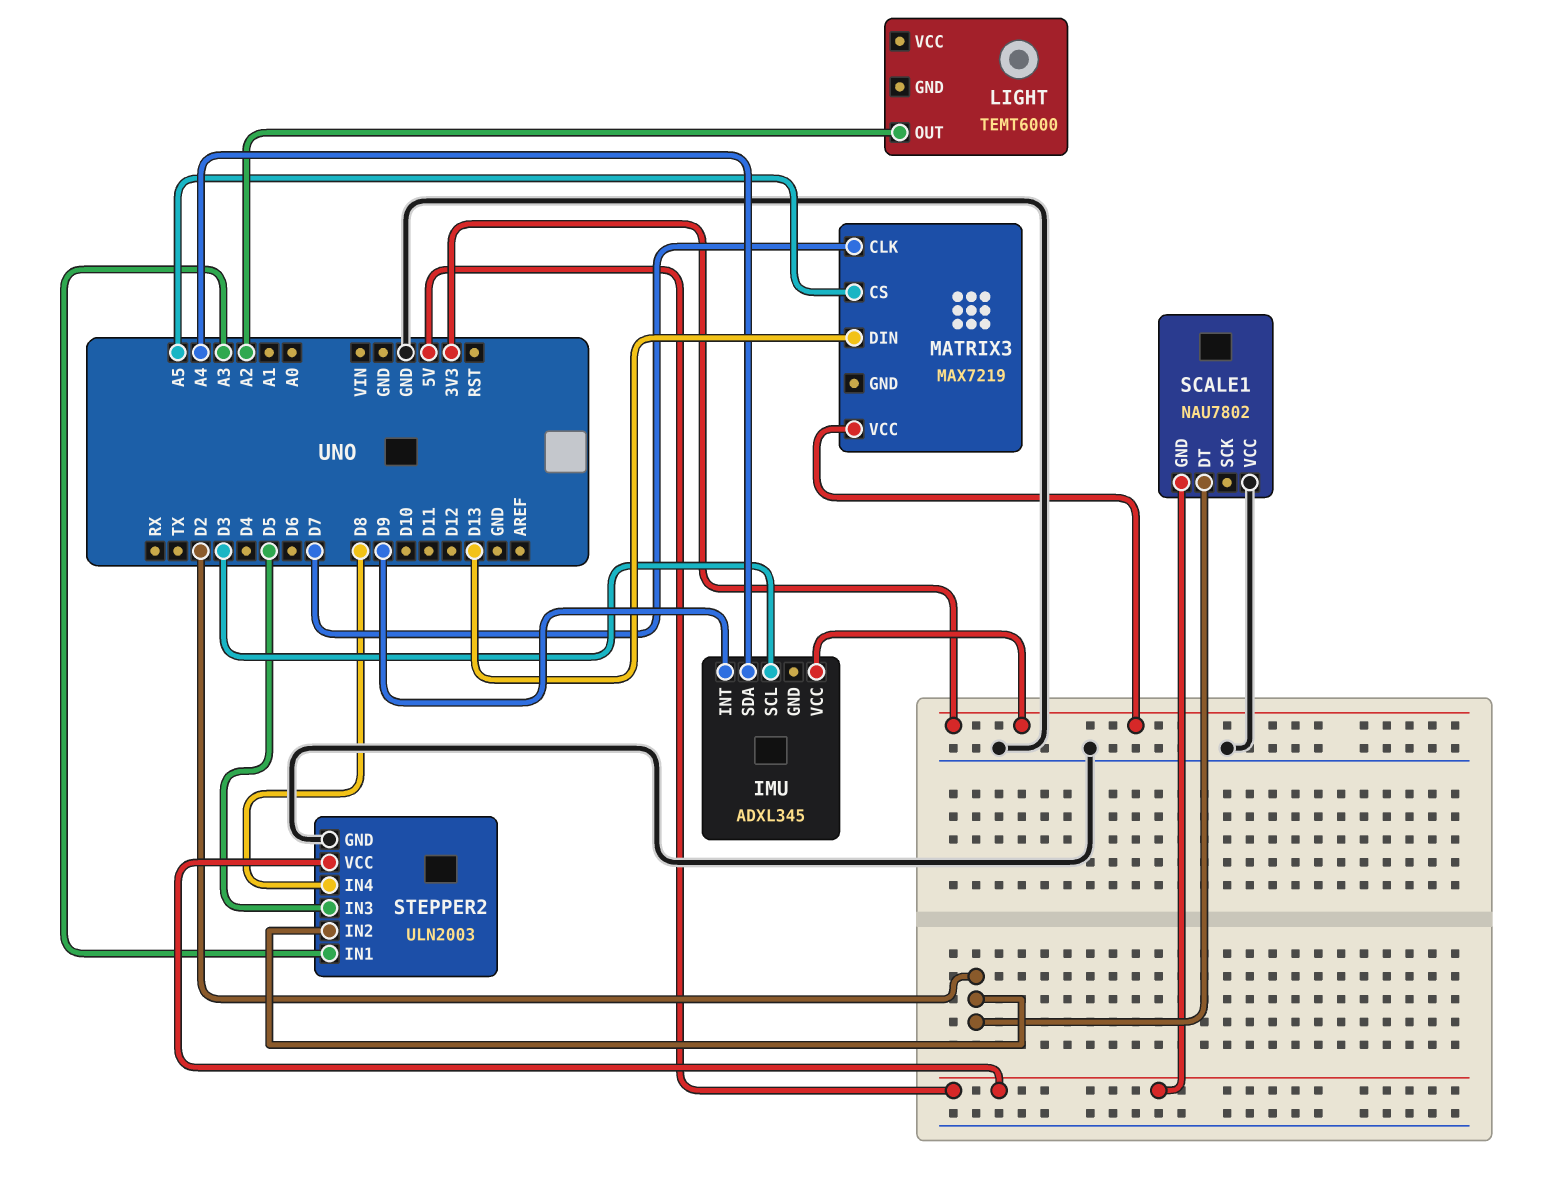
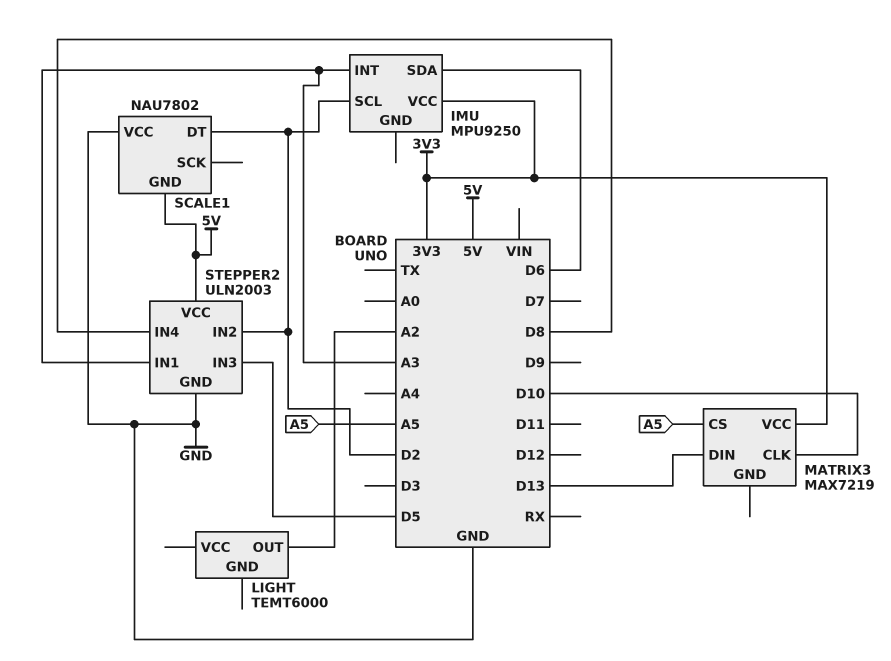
IMU: ADXL345 -> MPU9250
IMU pin INT: D9 -> A3
IMU pin SCL: D3 -> D2
IMU pin SDA: A4 -> D6
MATRIX3 pin CLK: D7 -> D10

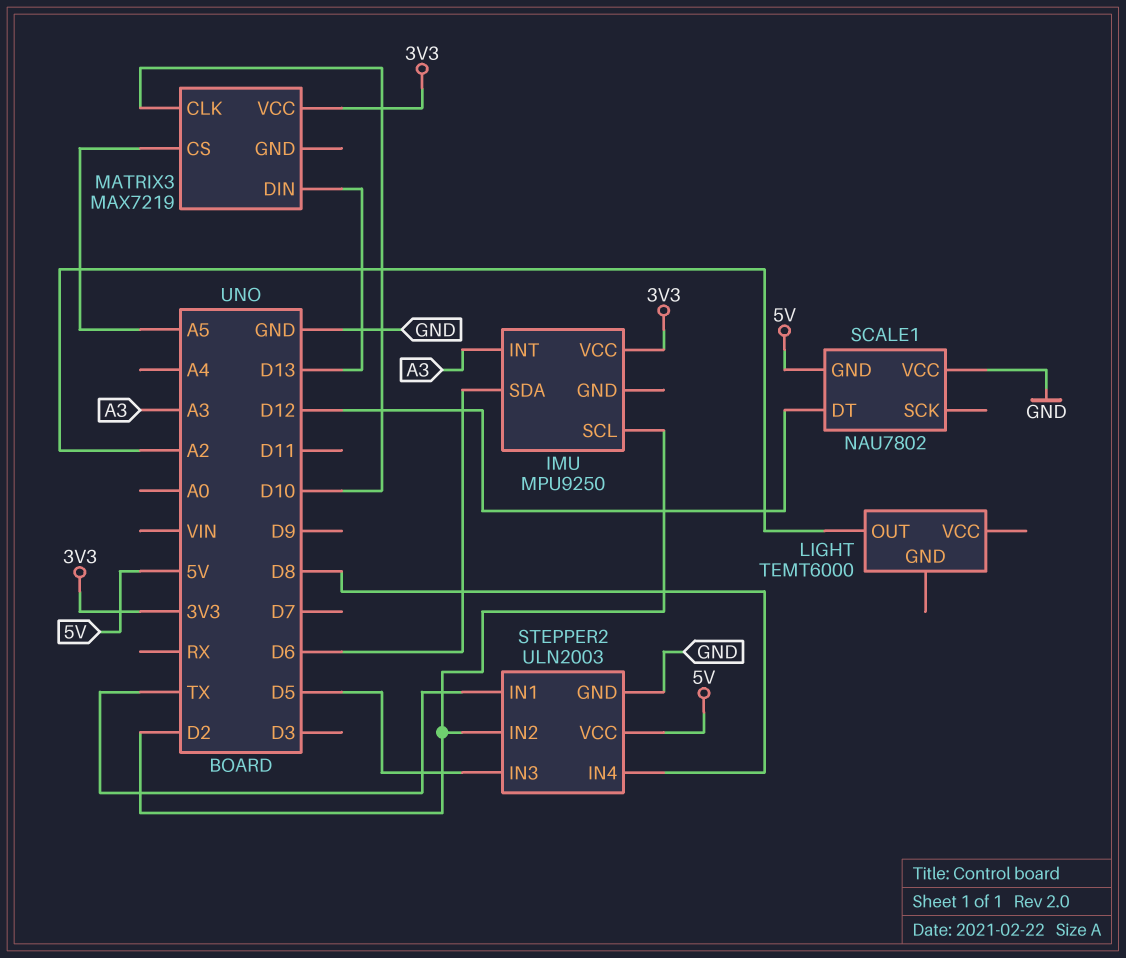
SCALE1 pin DT: D2 -> D12
STEPPER2 pin IN1: A3 -> TX

